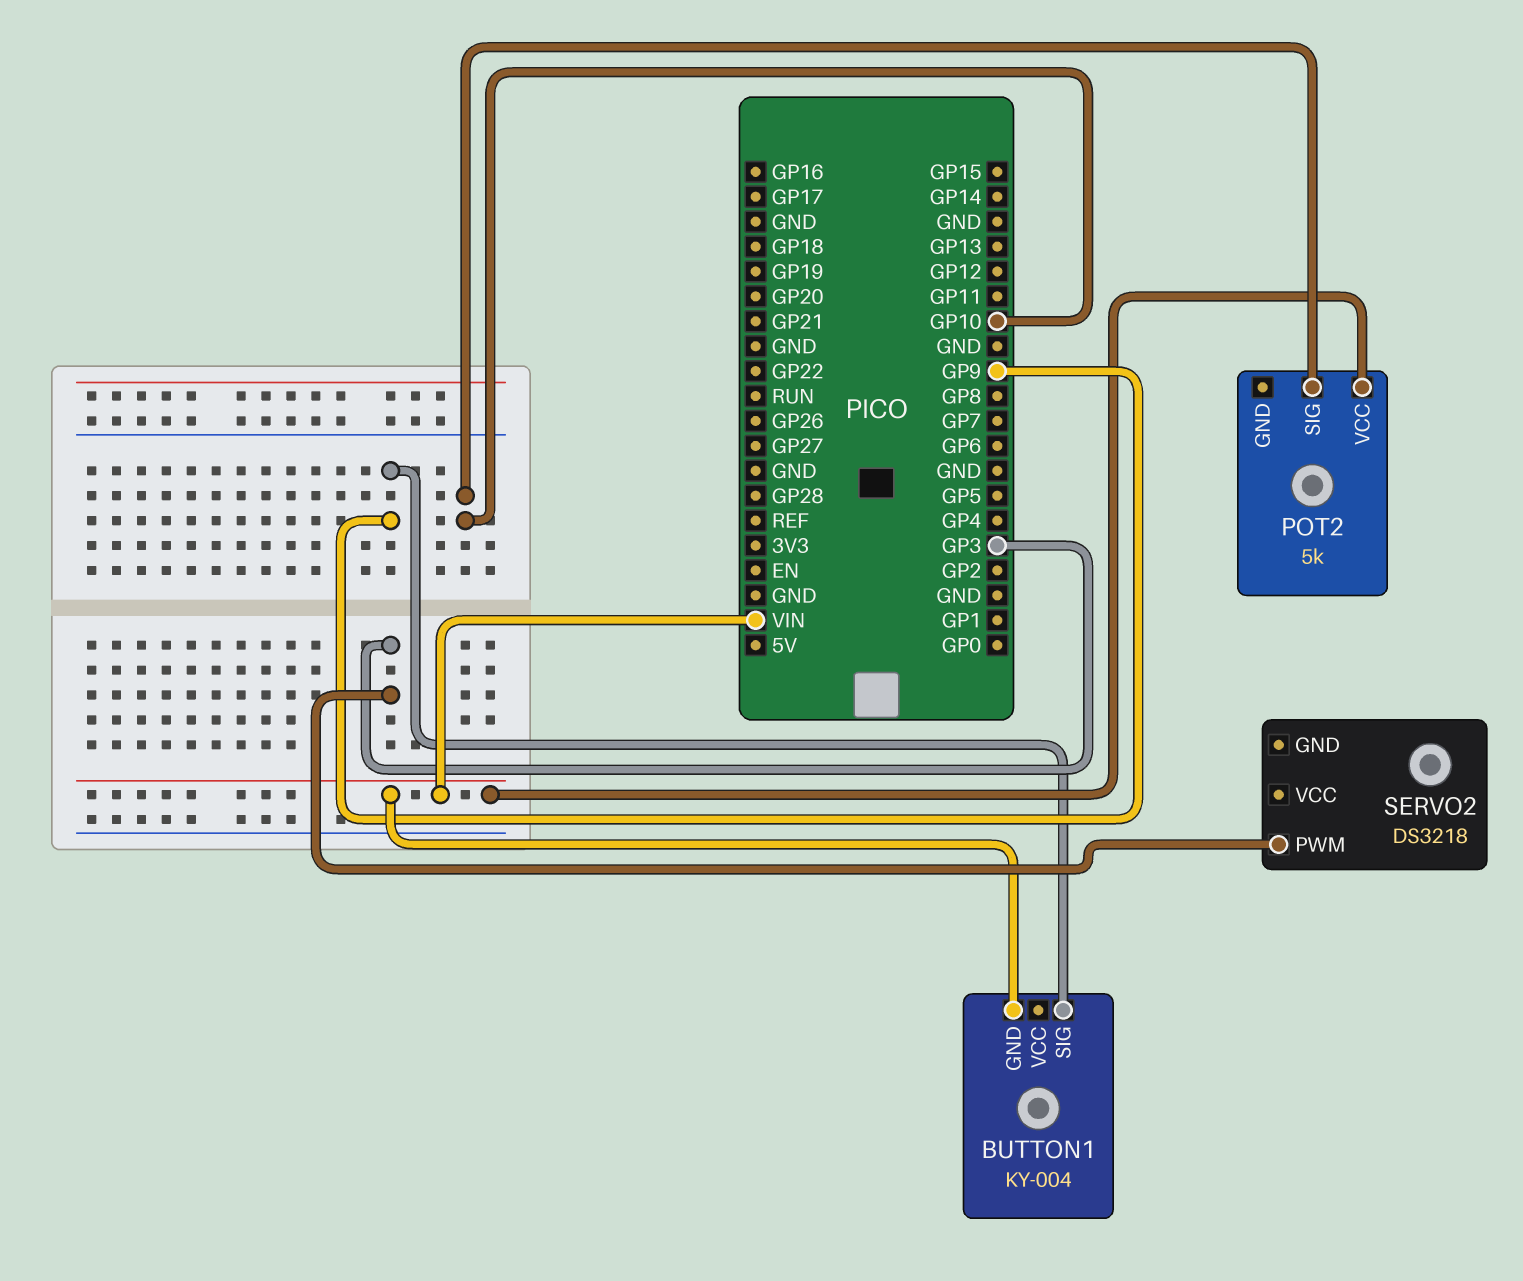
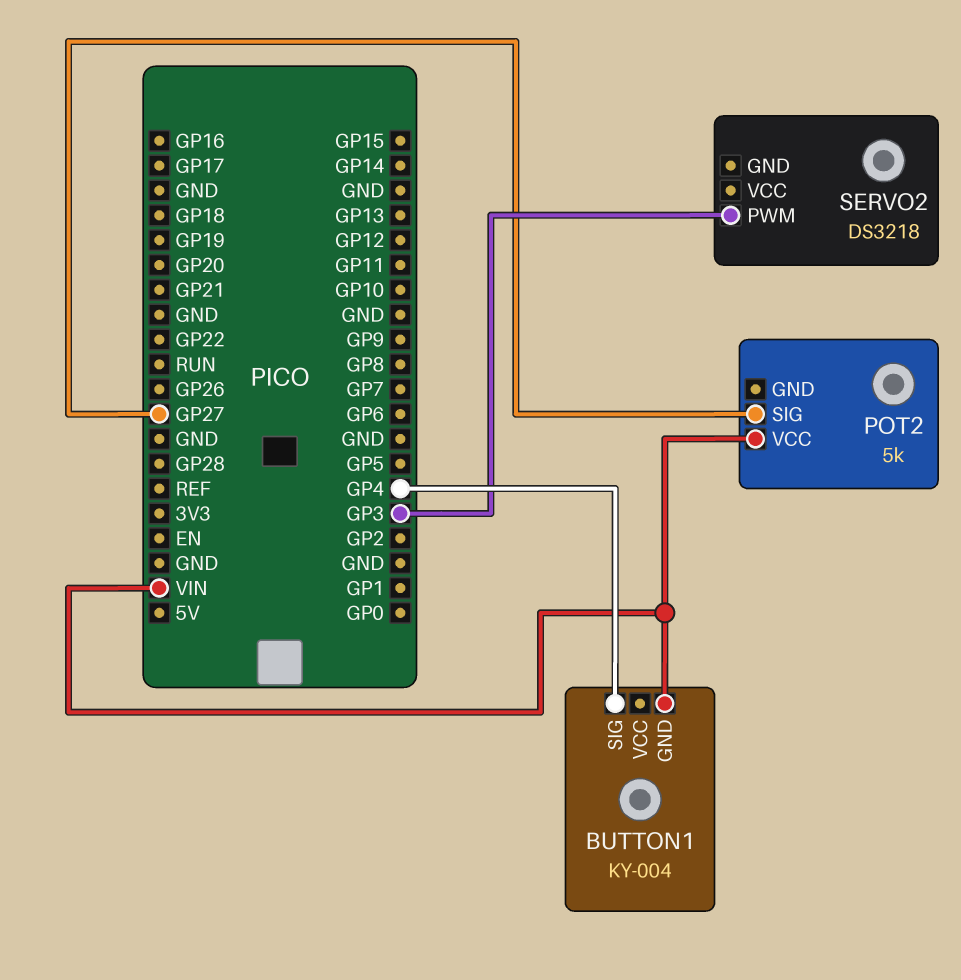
BUTTON1 pin SIG: GP9 -> GP4
POT2 pin SIG: GP10 -> GP27

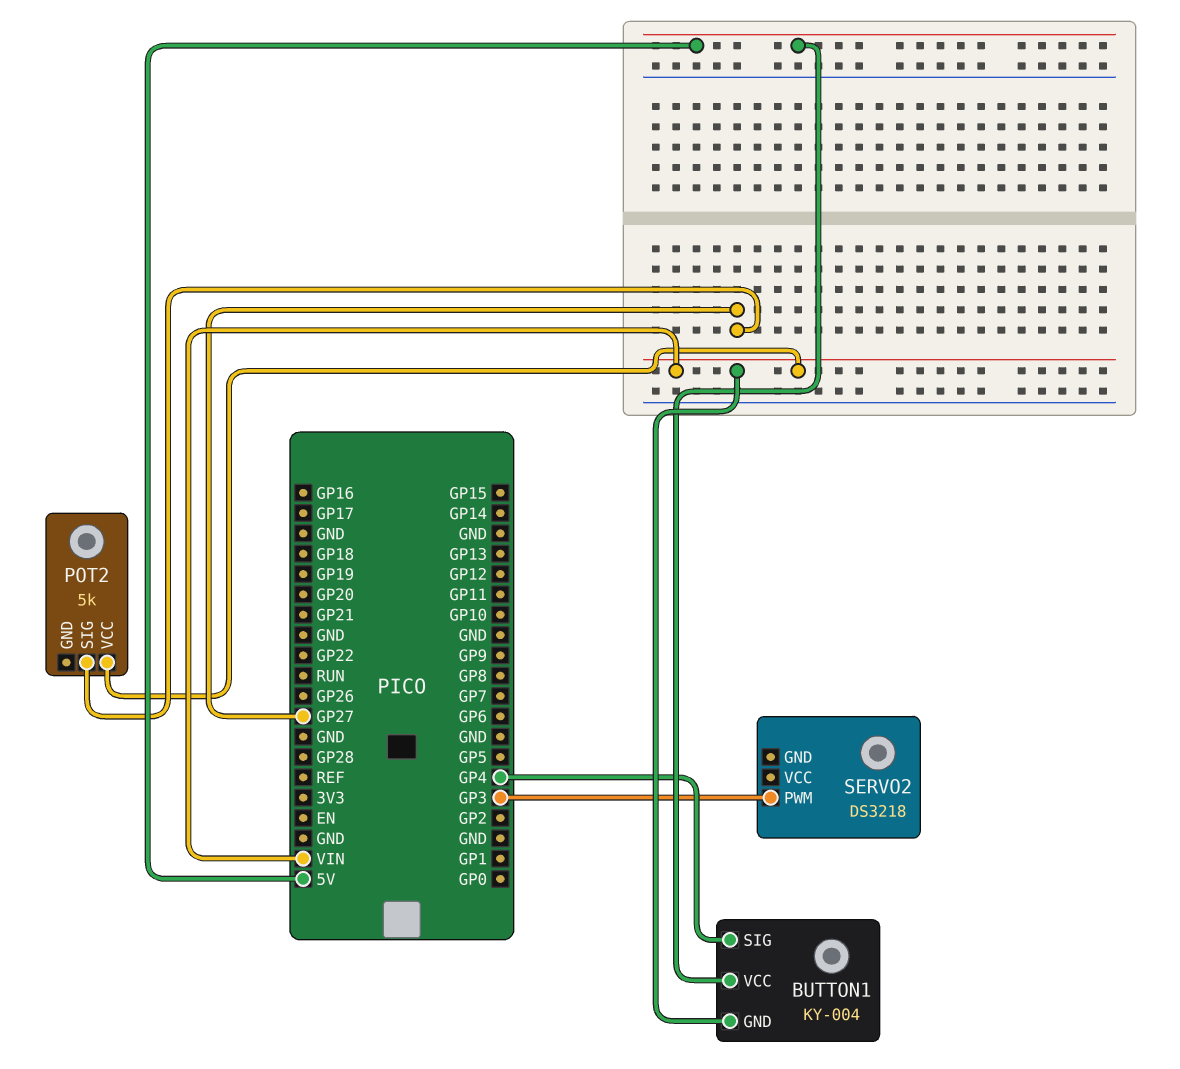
BUTTON1 pin VCC: none -> 5V

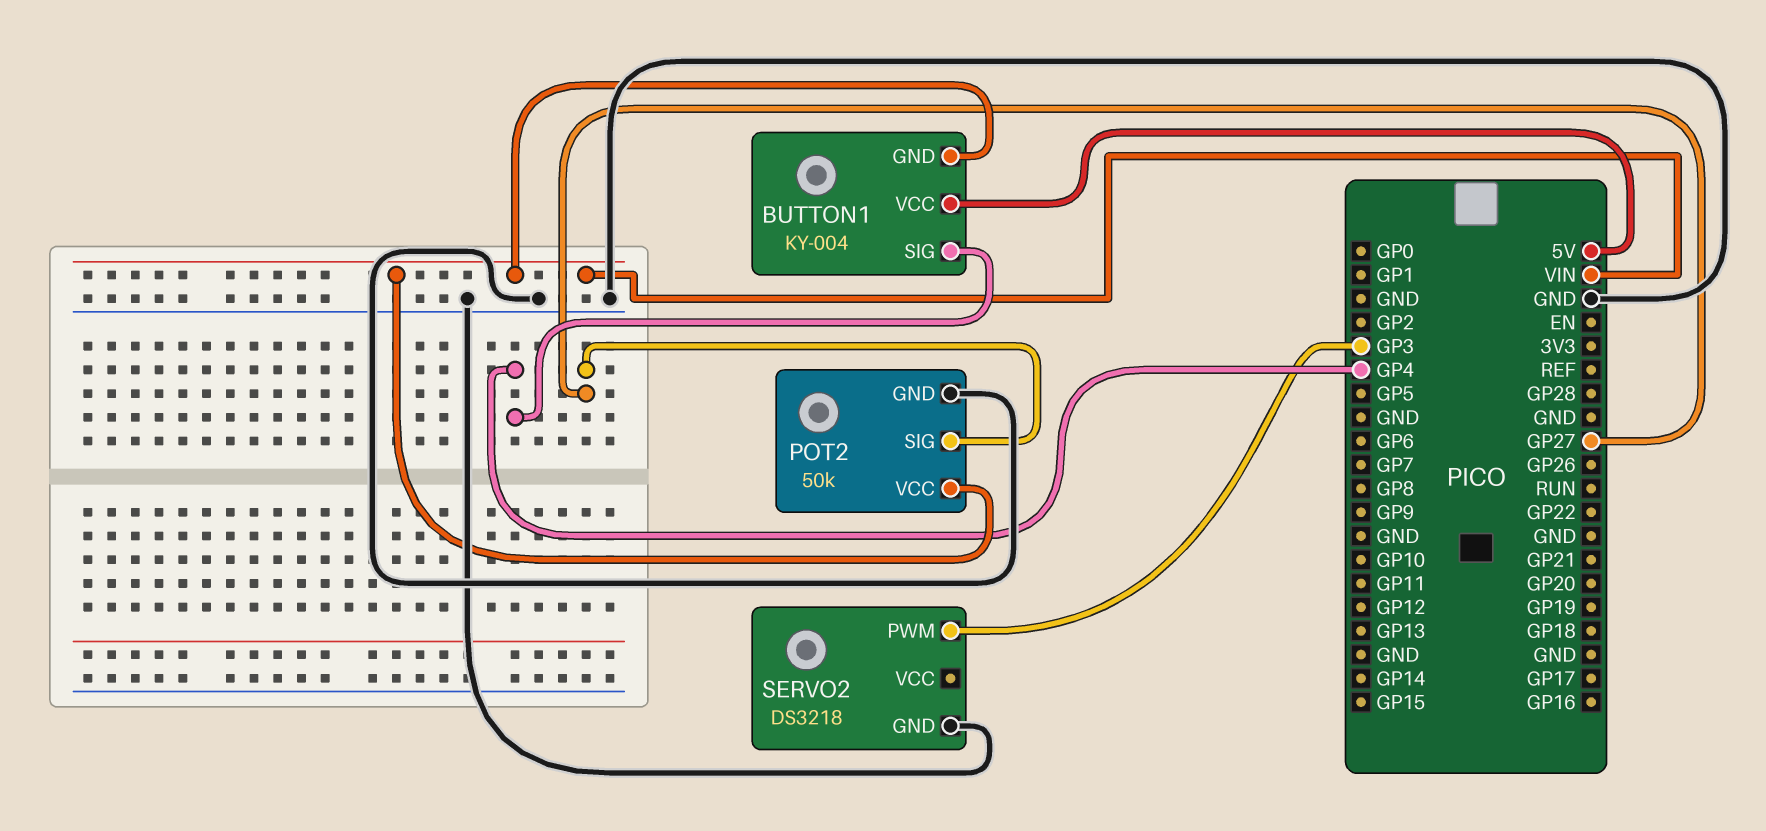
POT2: 5k -> 50k
POT2 pin GND: none -> GND
SERVO2 pin GND: none -> GND

